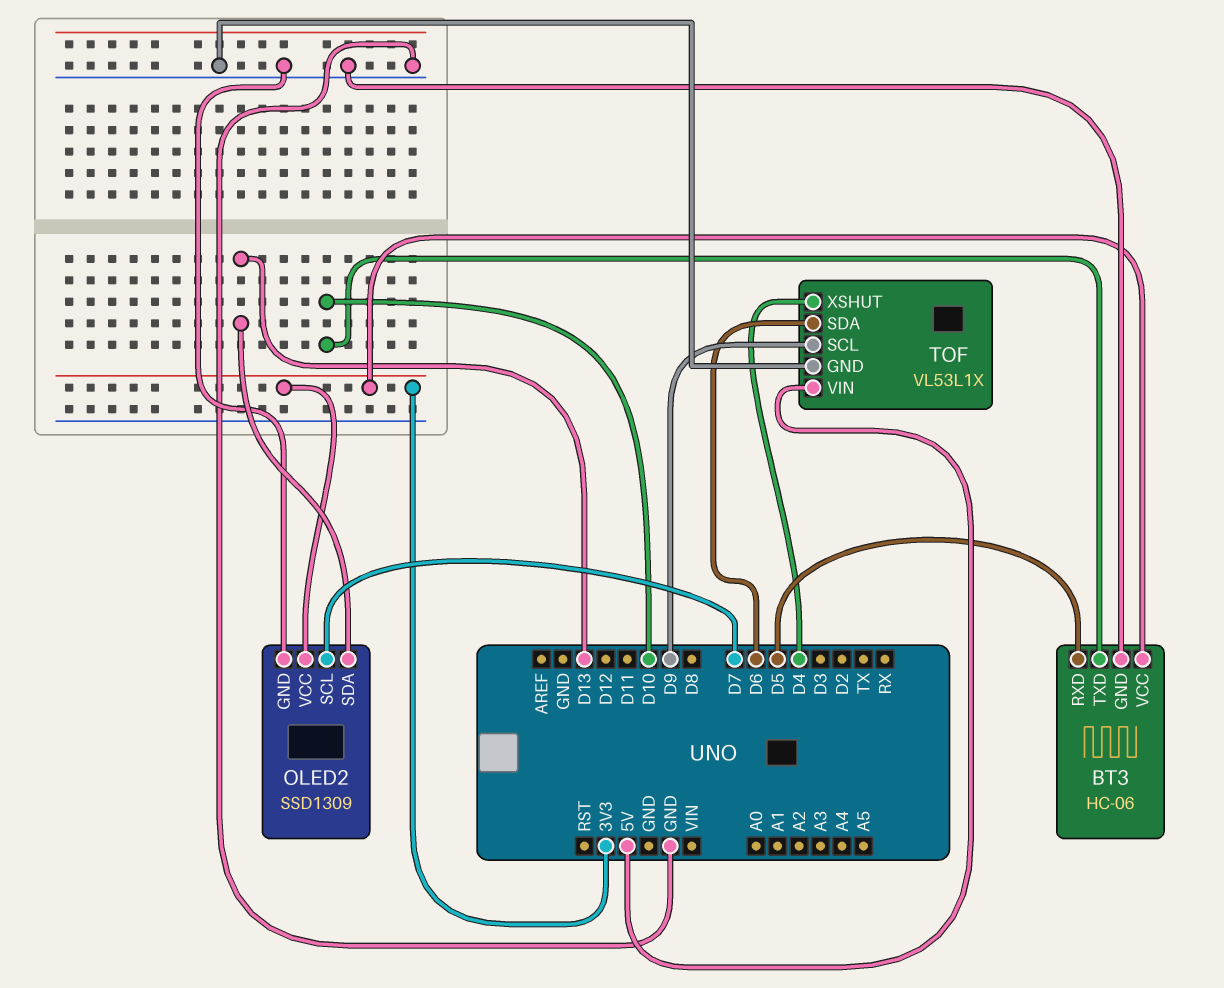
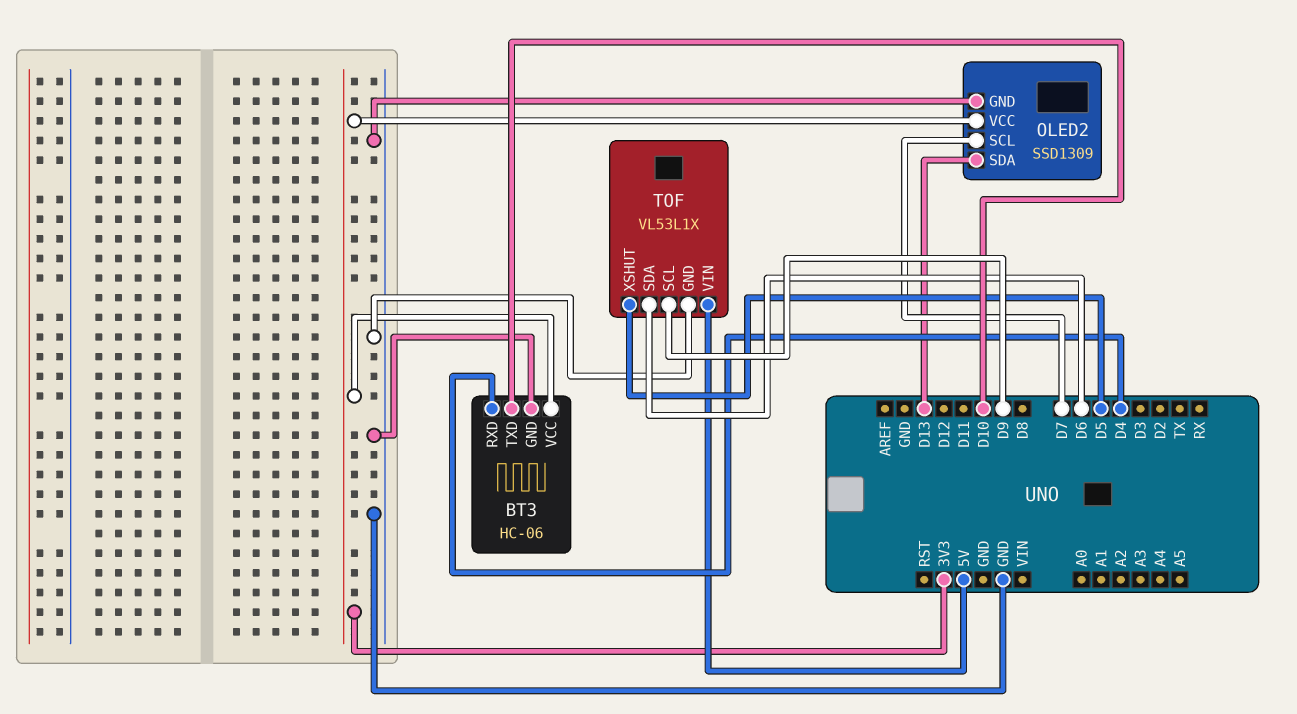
BT3 pin RXD: D5 -> D4
TOF pin XSHUT: D4 -> D5

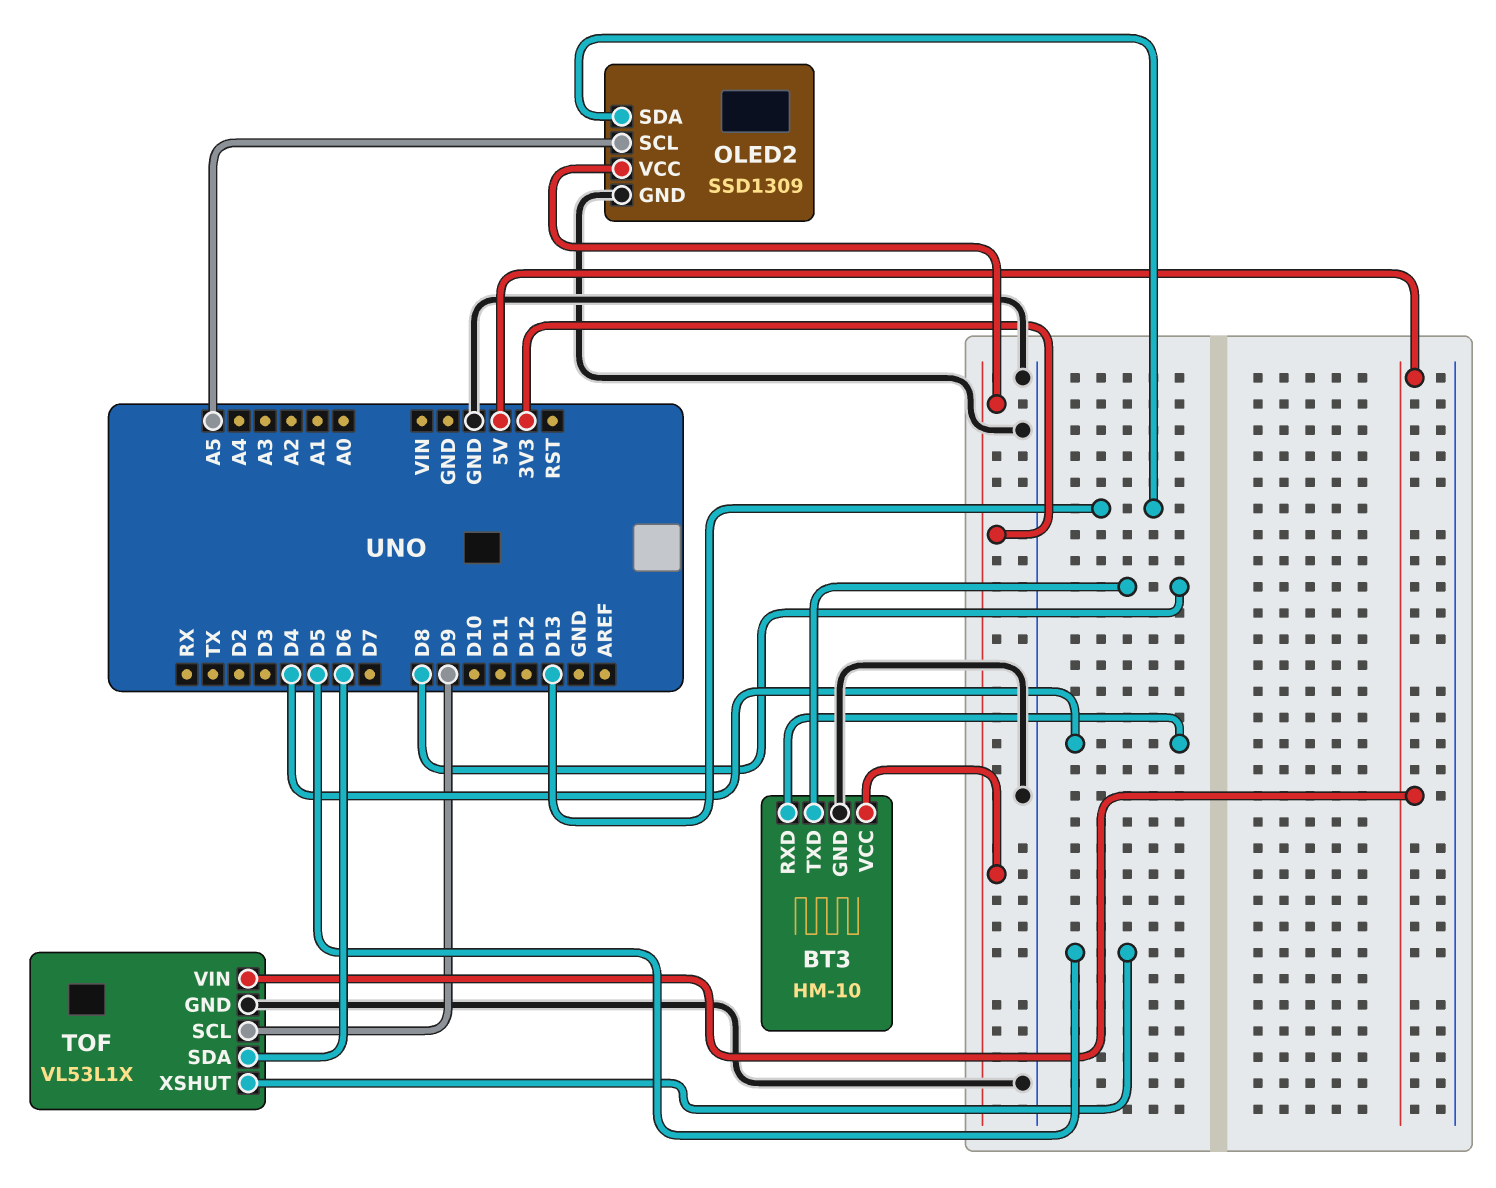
BT3: HC-06 -> HM-10
BT3 pin TXD: D10 -> D8
OLED2 pin SCL: D7 -> A5

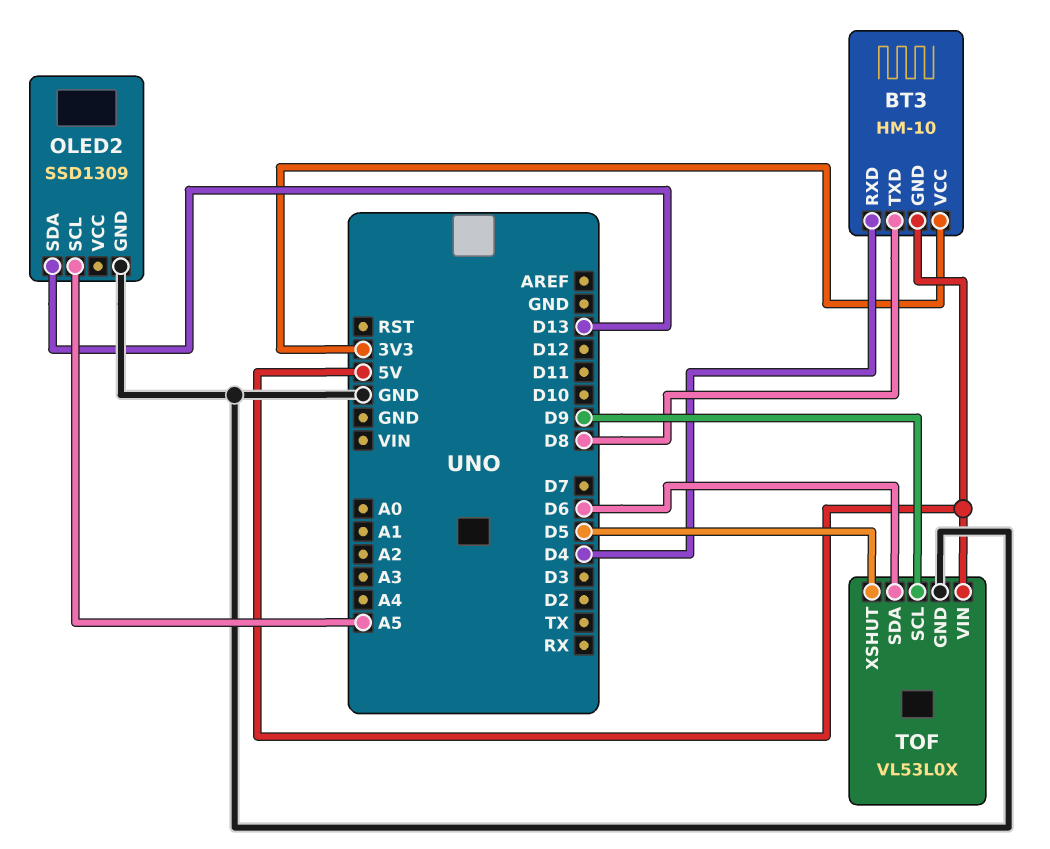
BT3 pin GND: GND -> 5V
OLED2 pin VCC: 3V3 -> none
TOF: VL53L1X -> VL53L0X

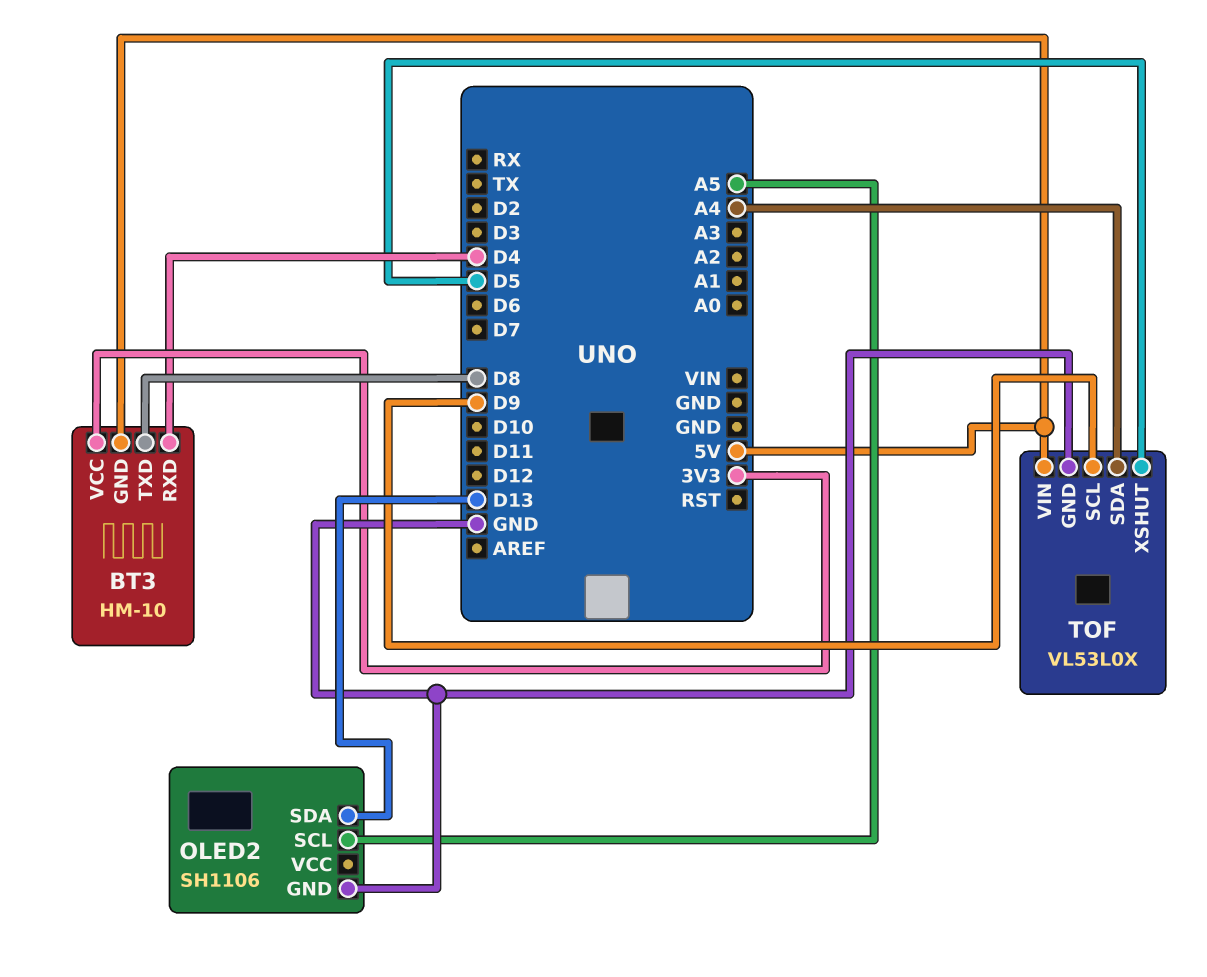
OLED2: SSD1309 -> SH1106
TOF pin SDA: D6 -> A4

